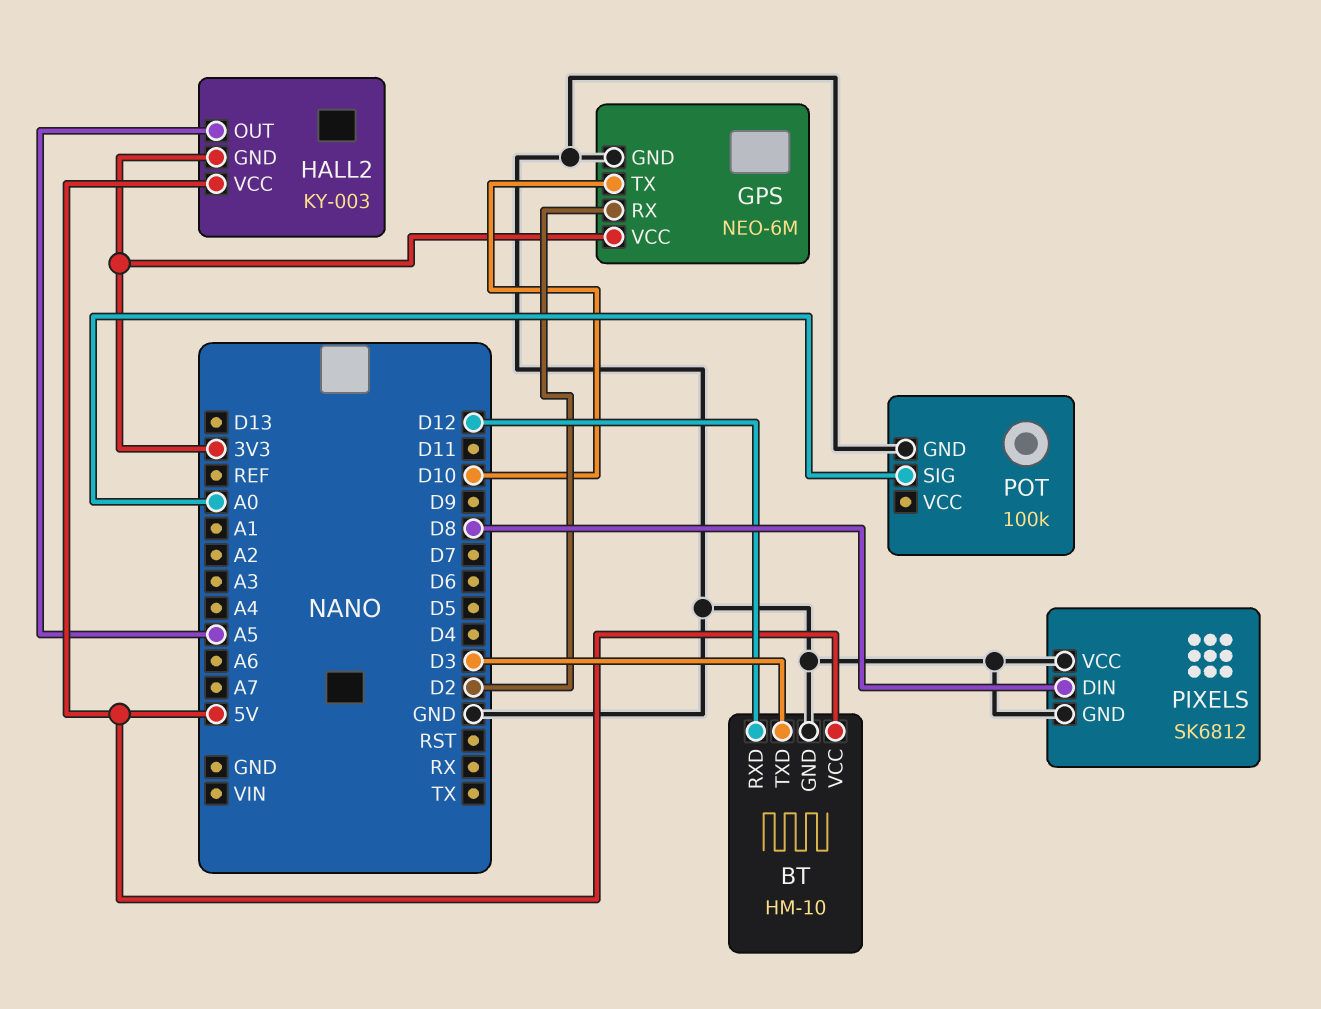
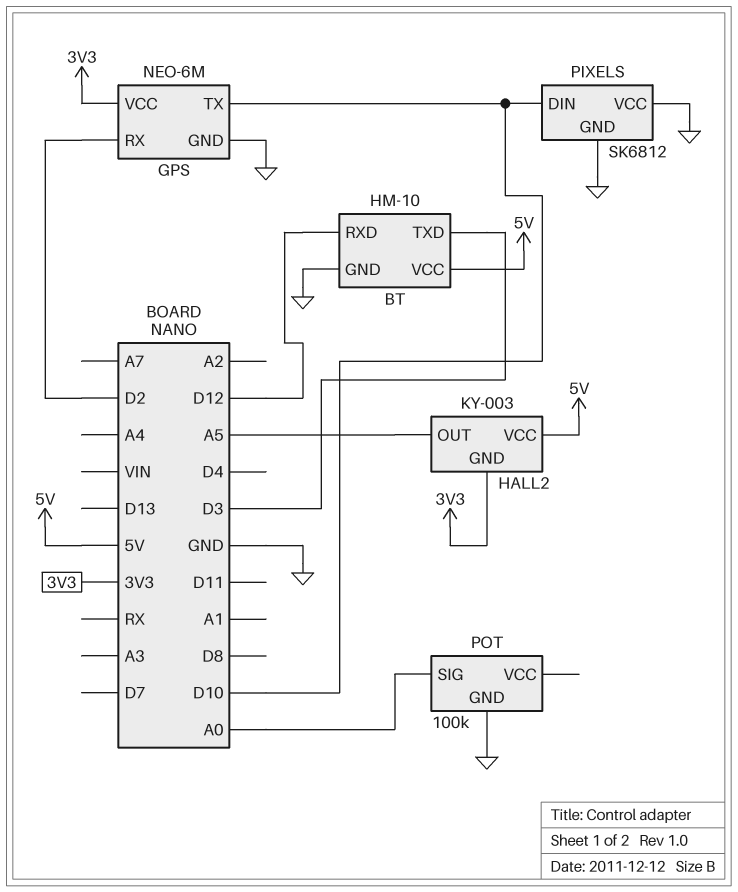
PIXELS pin DIN: D8 -> D10

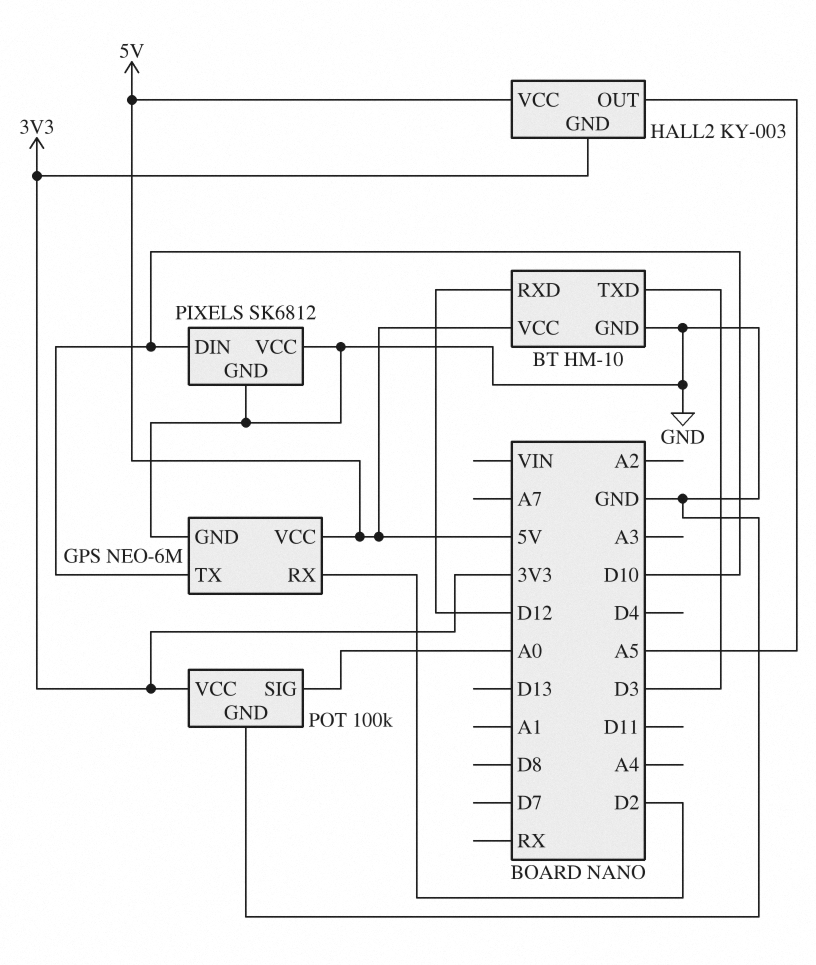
GPS pin VCC: 3V3 -> 5V
POT pin VCC: none -> 3V3

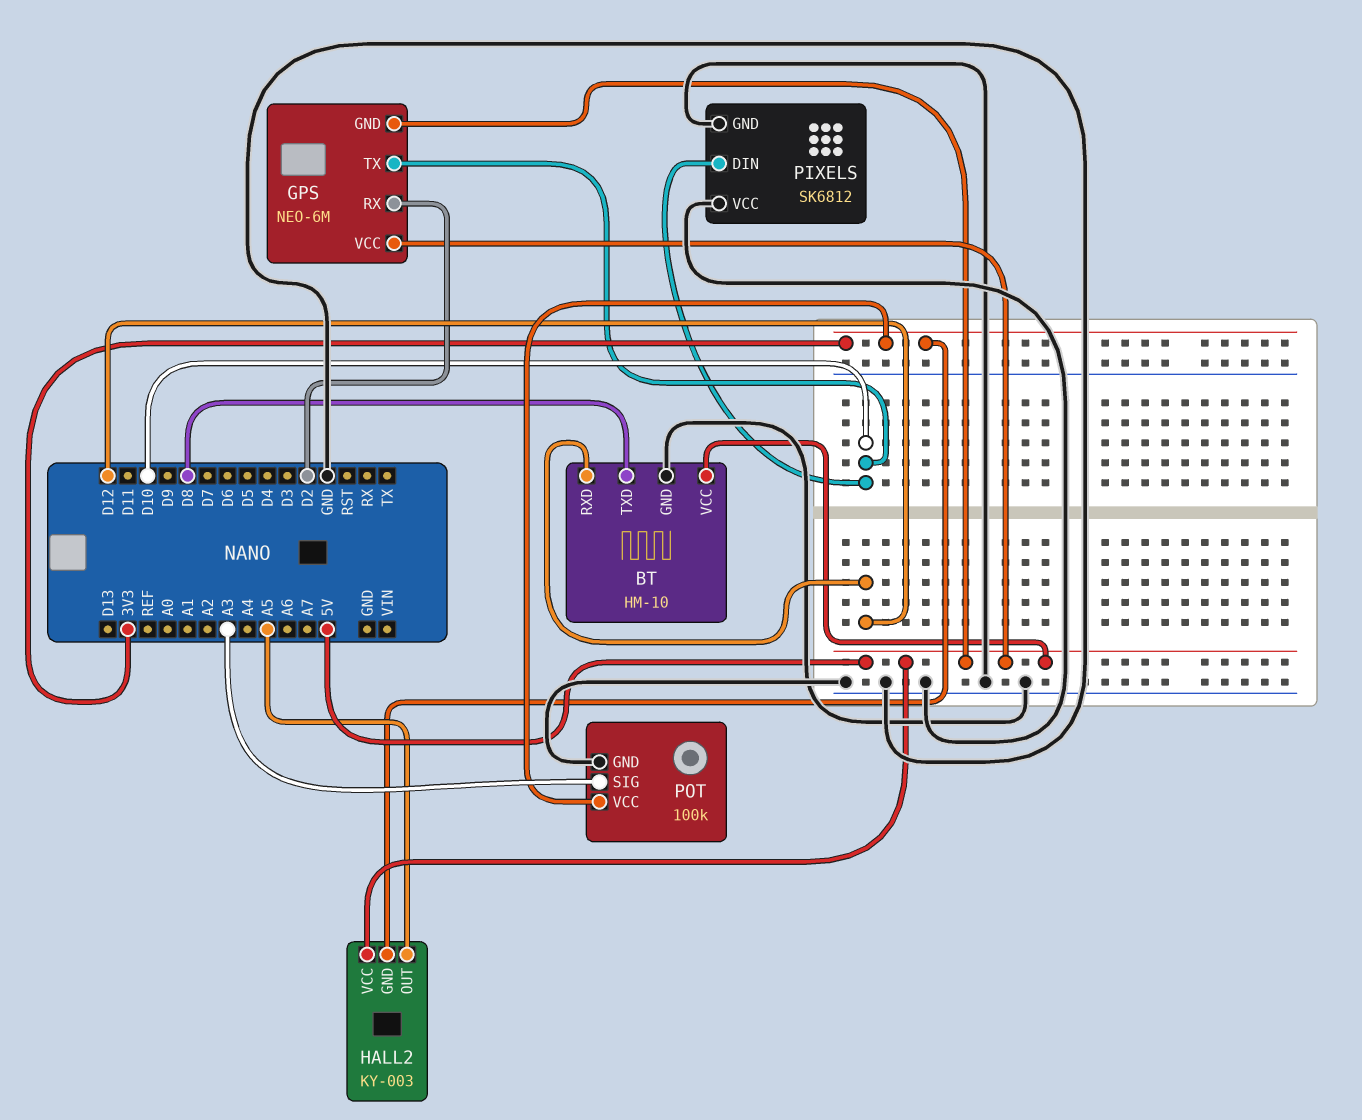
BT pin TXD: D3 -> D8
GPS pin GND: GND -> 5V
POT pin SIG: A0 -> A3

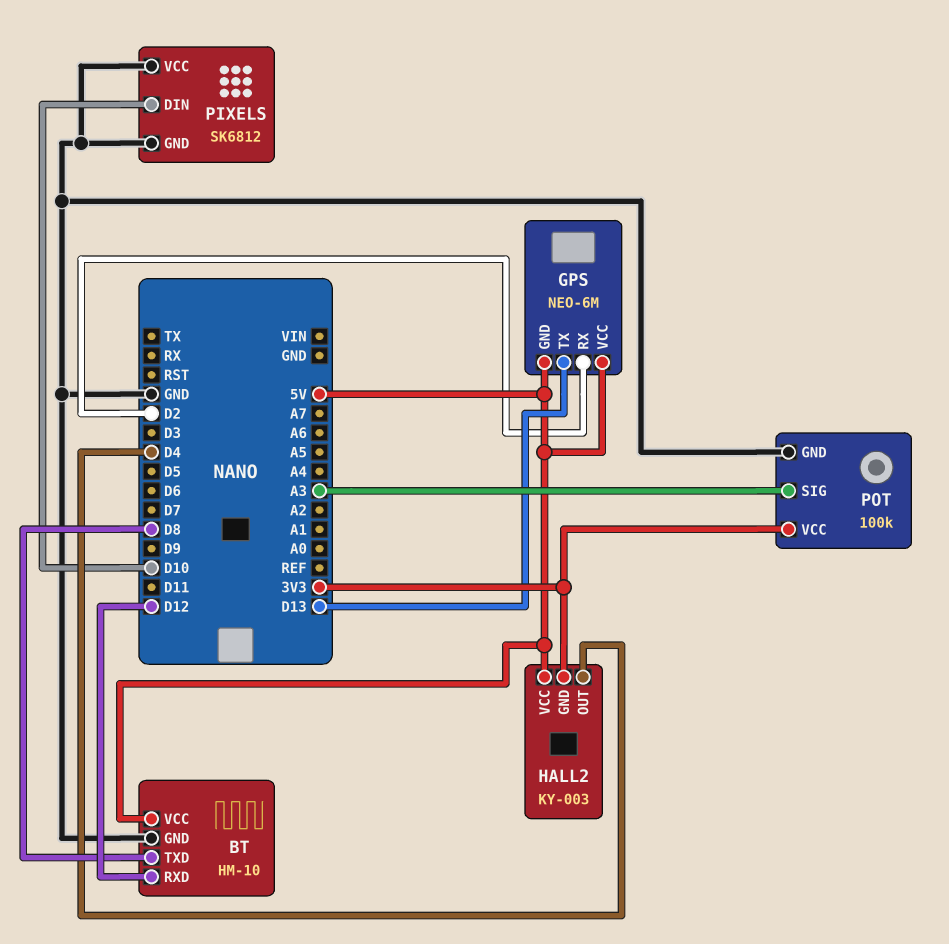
GPS pin TX: D10 -> D13
HALL2 pin OUT: A5 -> D4

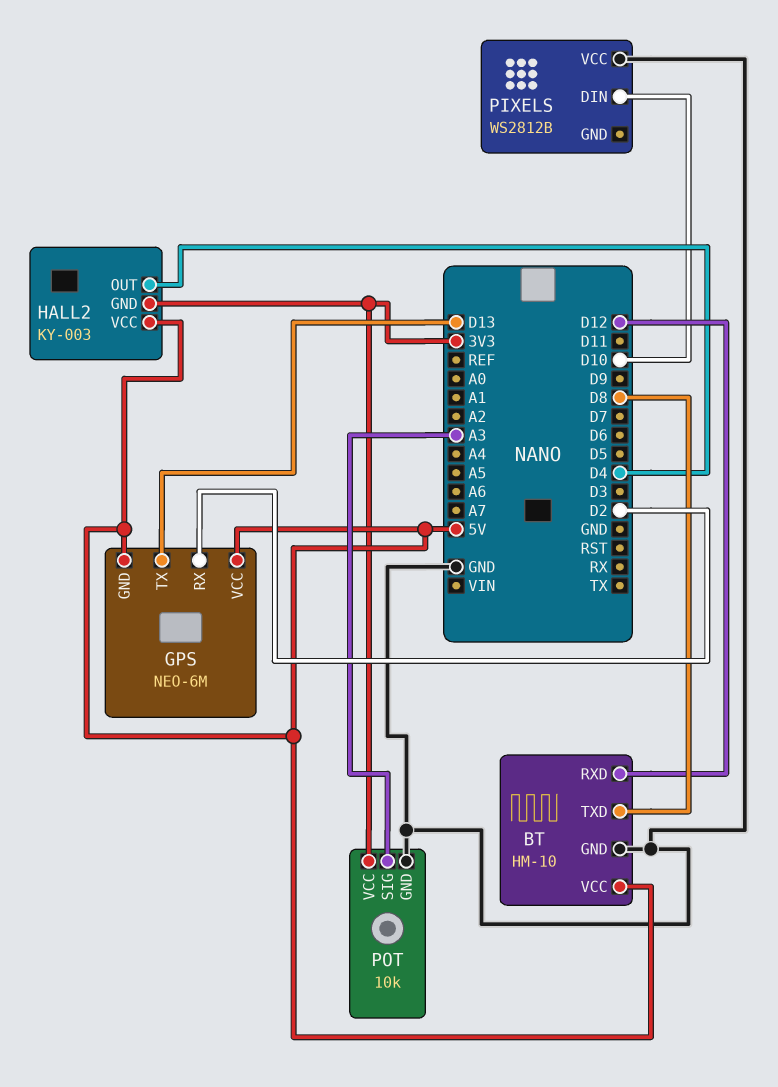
PIXELS: SK6812 -> WS2812B
PIXELS pin GND: GND -> none
POT: 100k -> 10k

